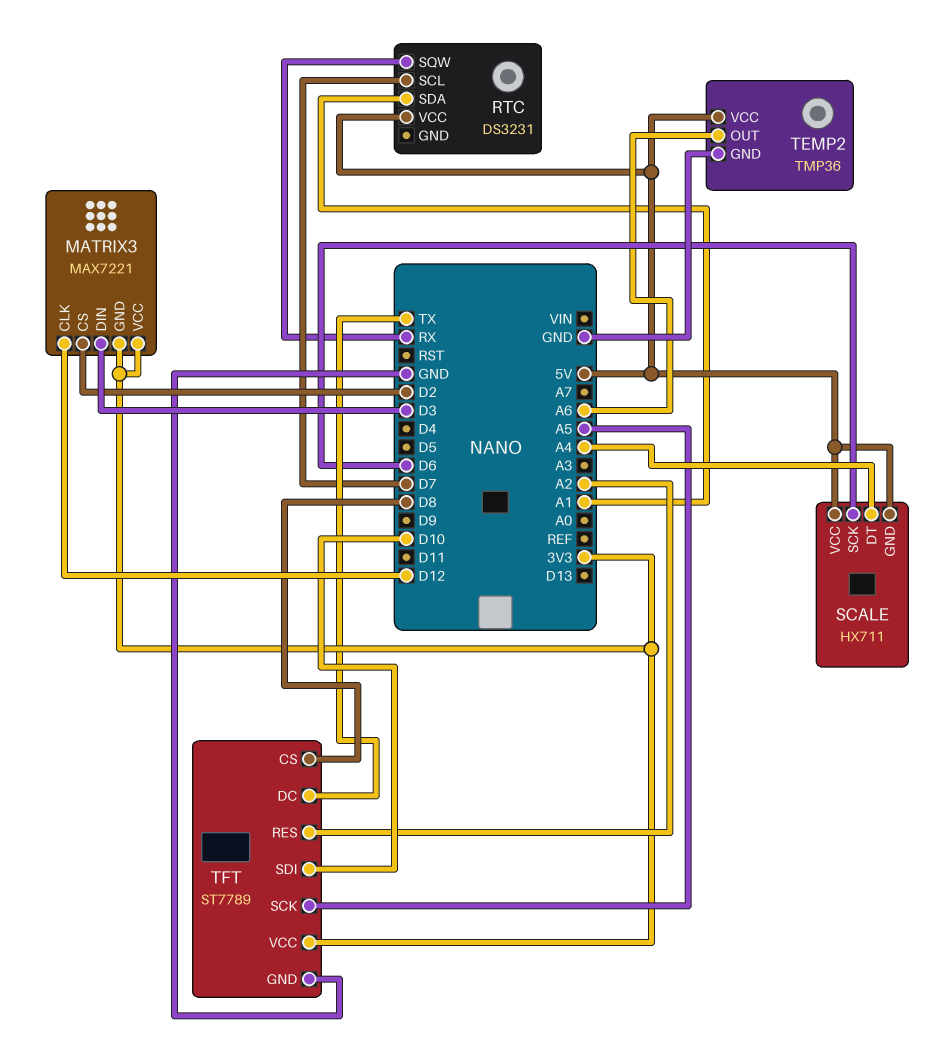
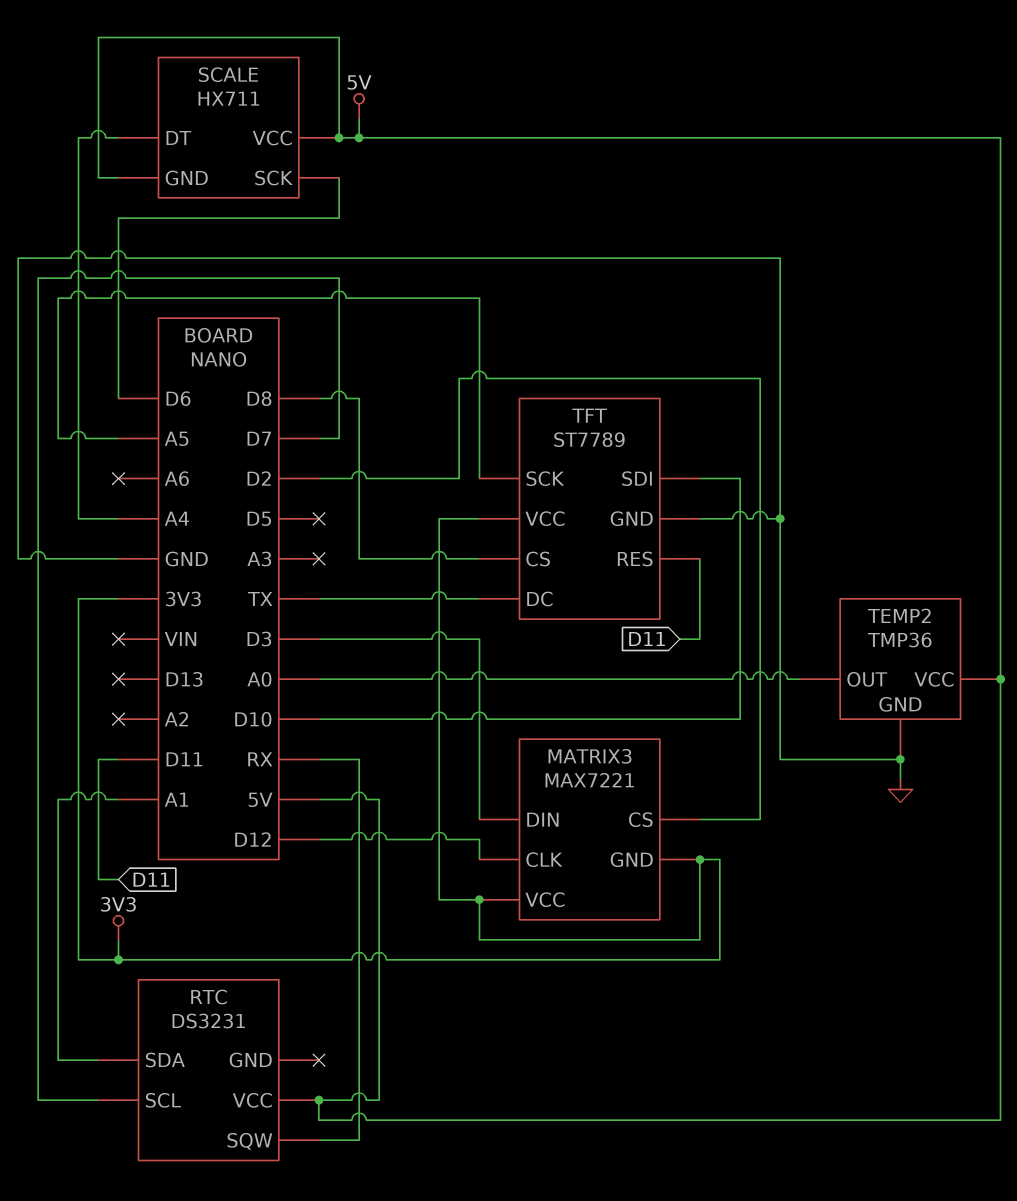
TEMP2 pin OUT: A6 -> A0
TFT pin RES: A2 -> D11

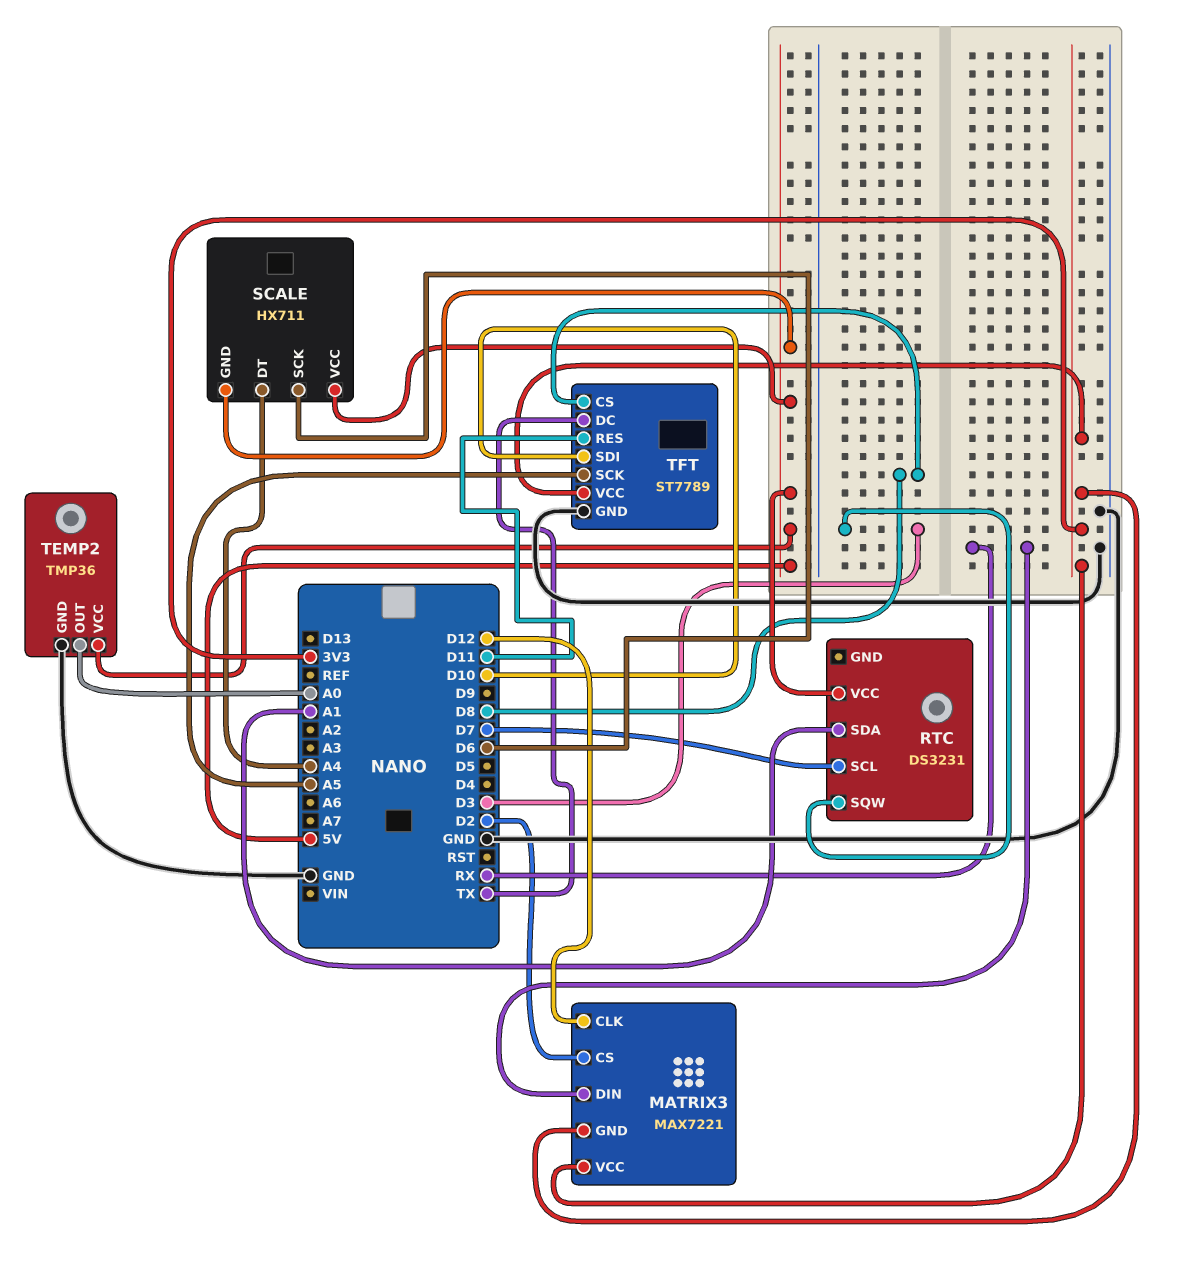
MATRIX3 pin DIN: D3 -> RX
RTC pin SQW: RX -> D3

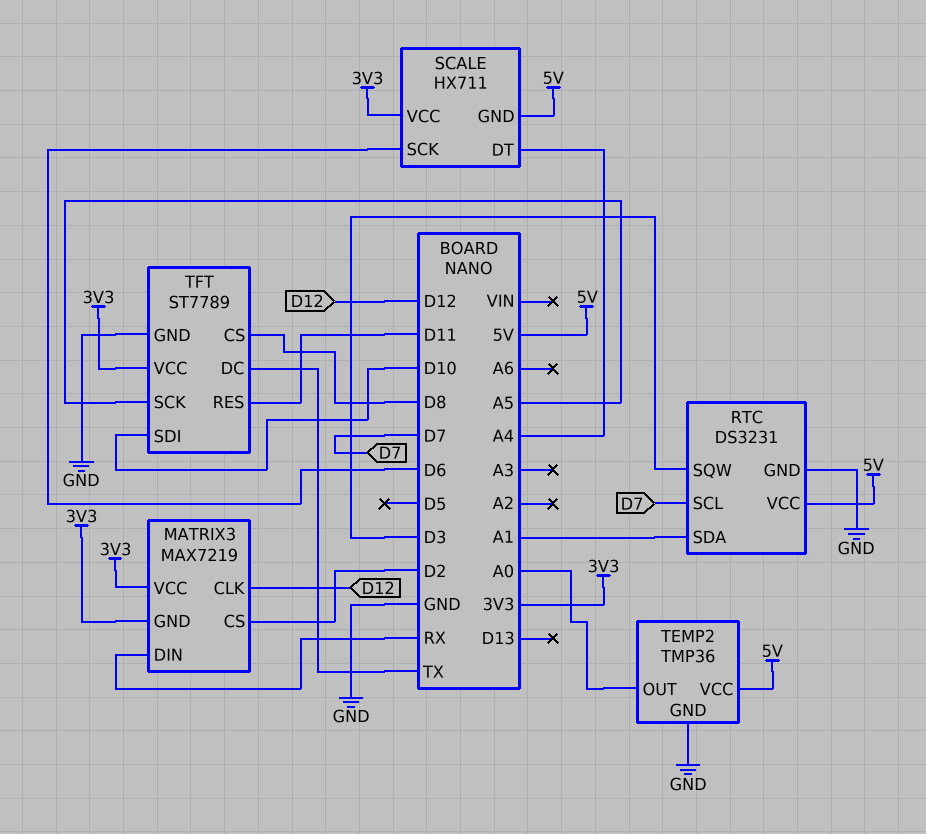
MATRIX3: MAX7221 -> MAX7219
RTC pin GND: none -> GND
SCALE pin VCC: 5V -> 3V3

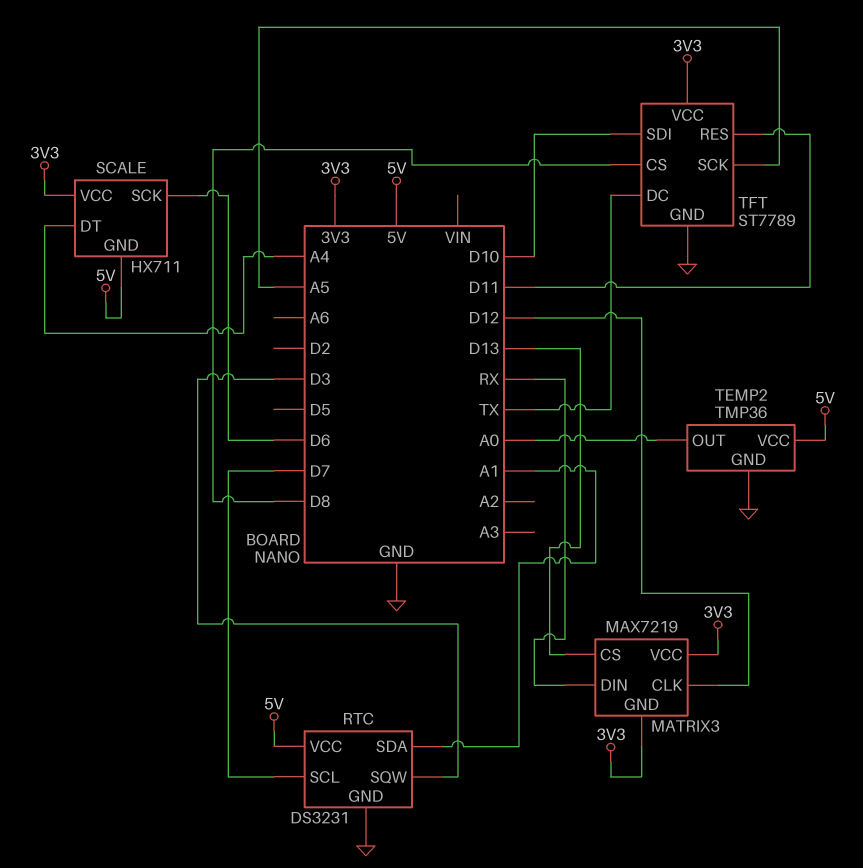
MATRIX3 pin CS: D2 -> D13

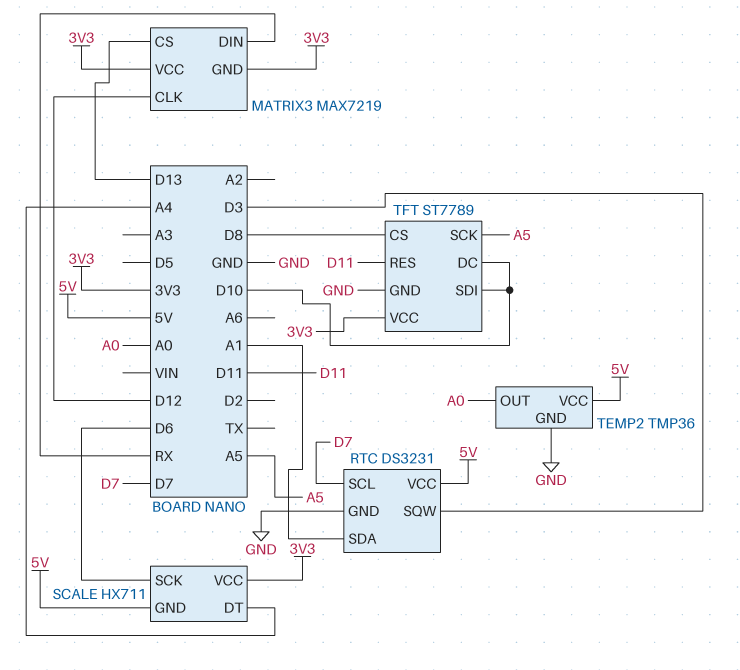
TFT pin DC: TX -> D10

